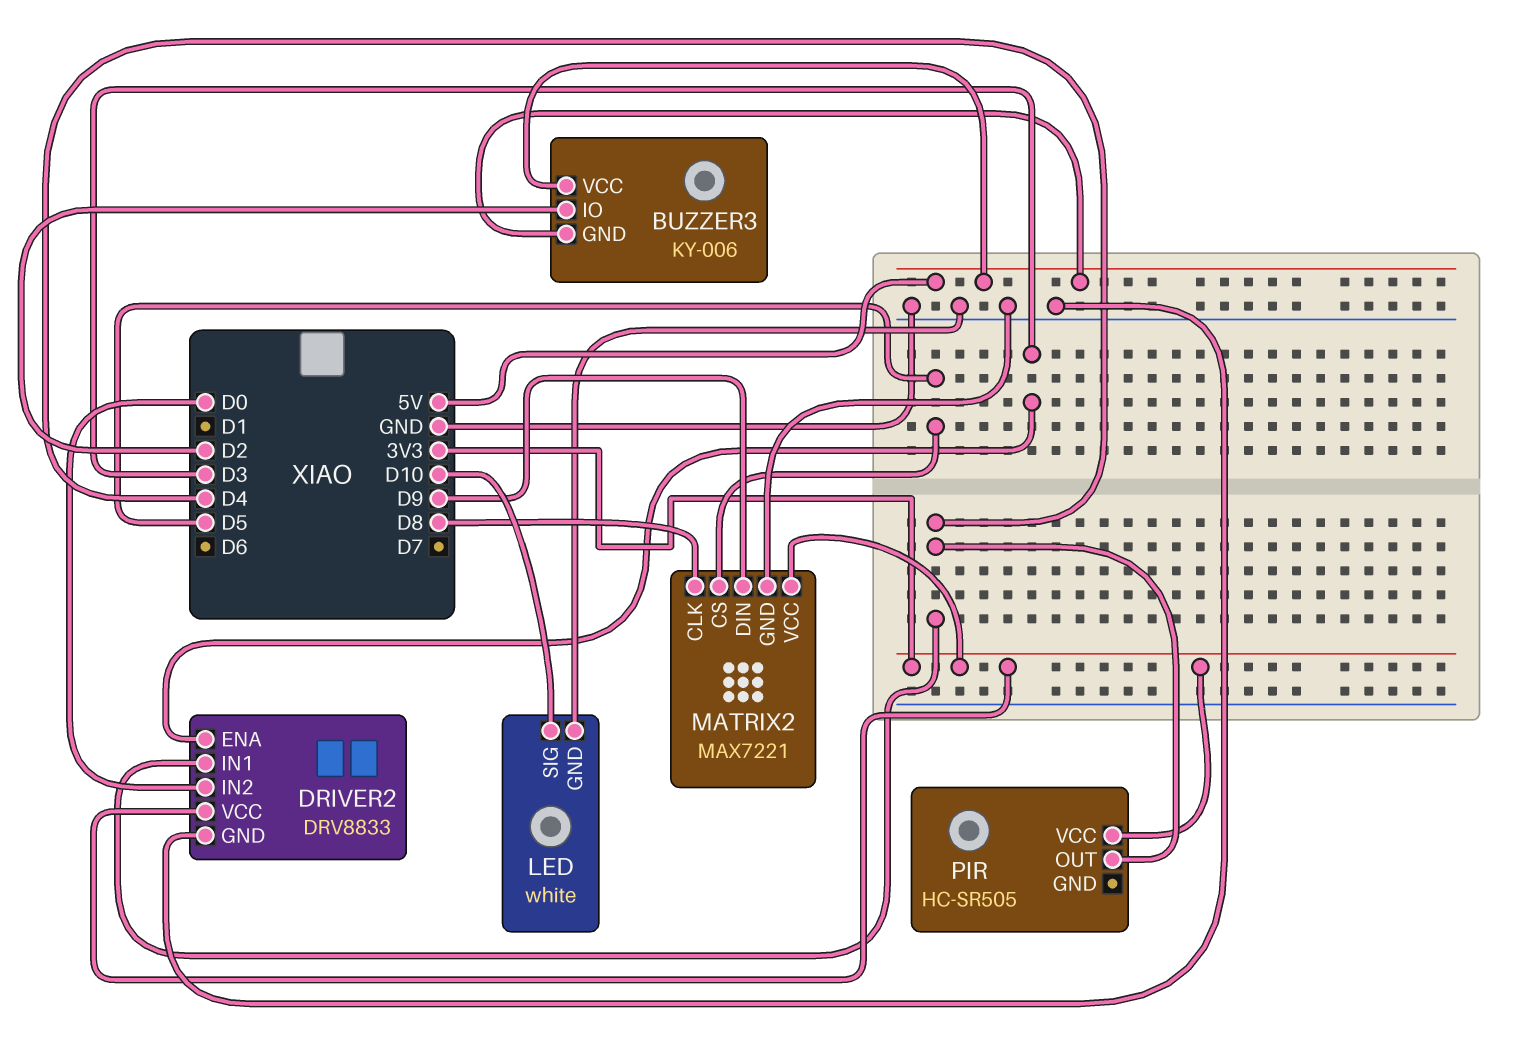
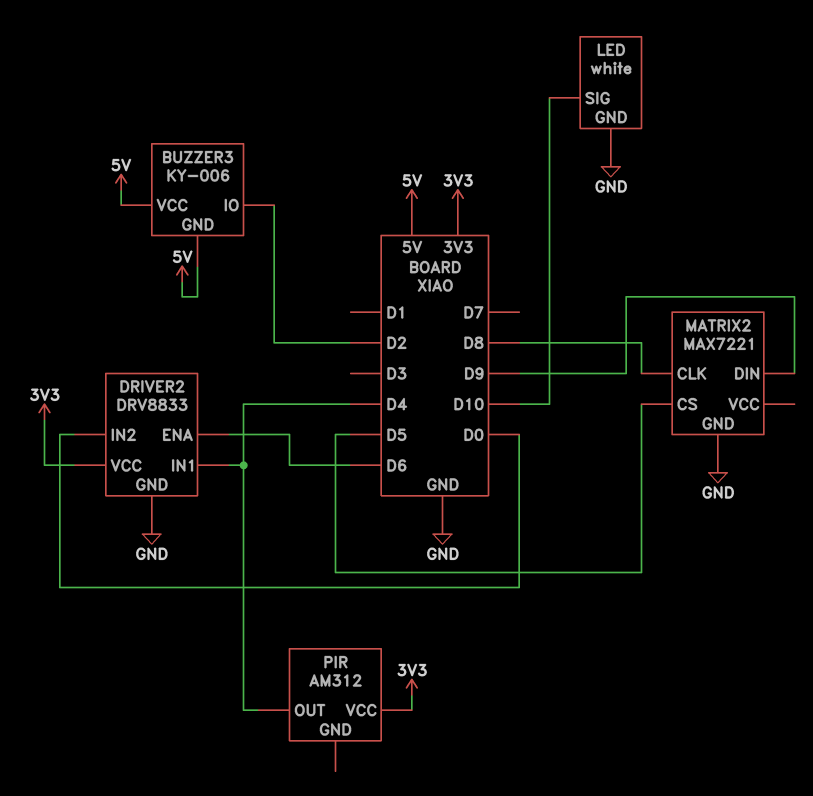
DRIVER2 pin ENA: D3 -> D6
MATRIX2 pin VCC: 3V3 -> none
PIR: HC-SR505 -> AM312

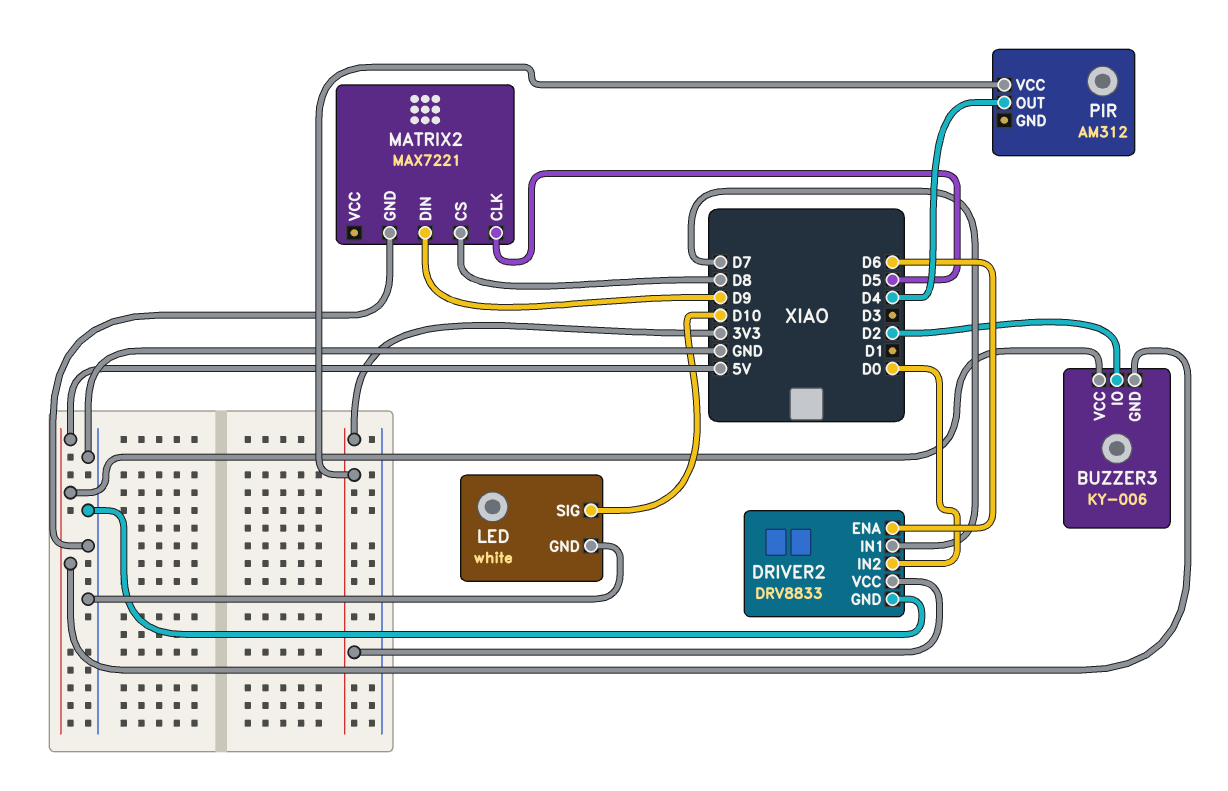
DRIVER2 pin IN1: D4 -> D7
MATRIX2 pin CLK: D8 -> D5
MATRIX2 pin CS: D5 -> D8

